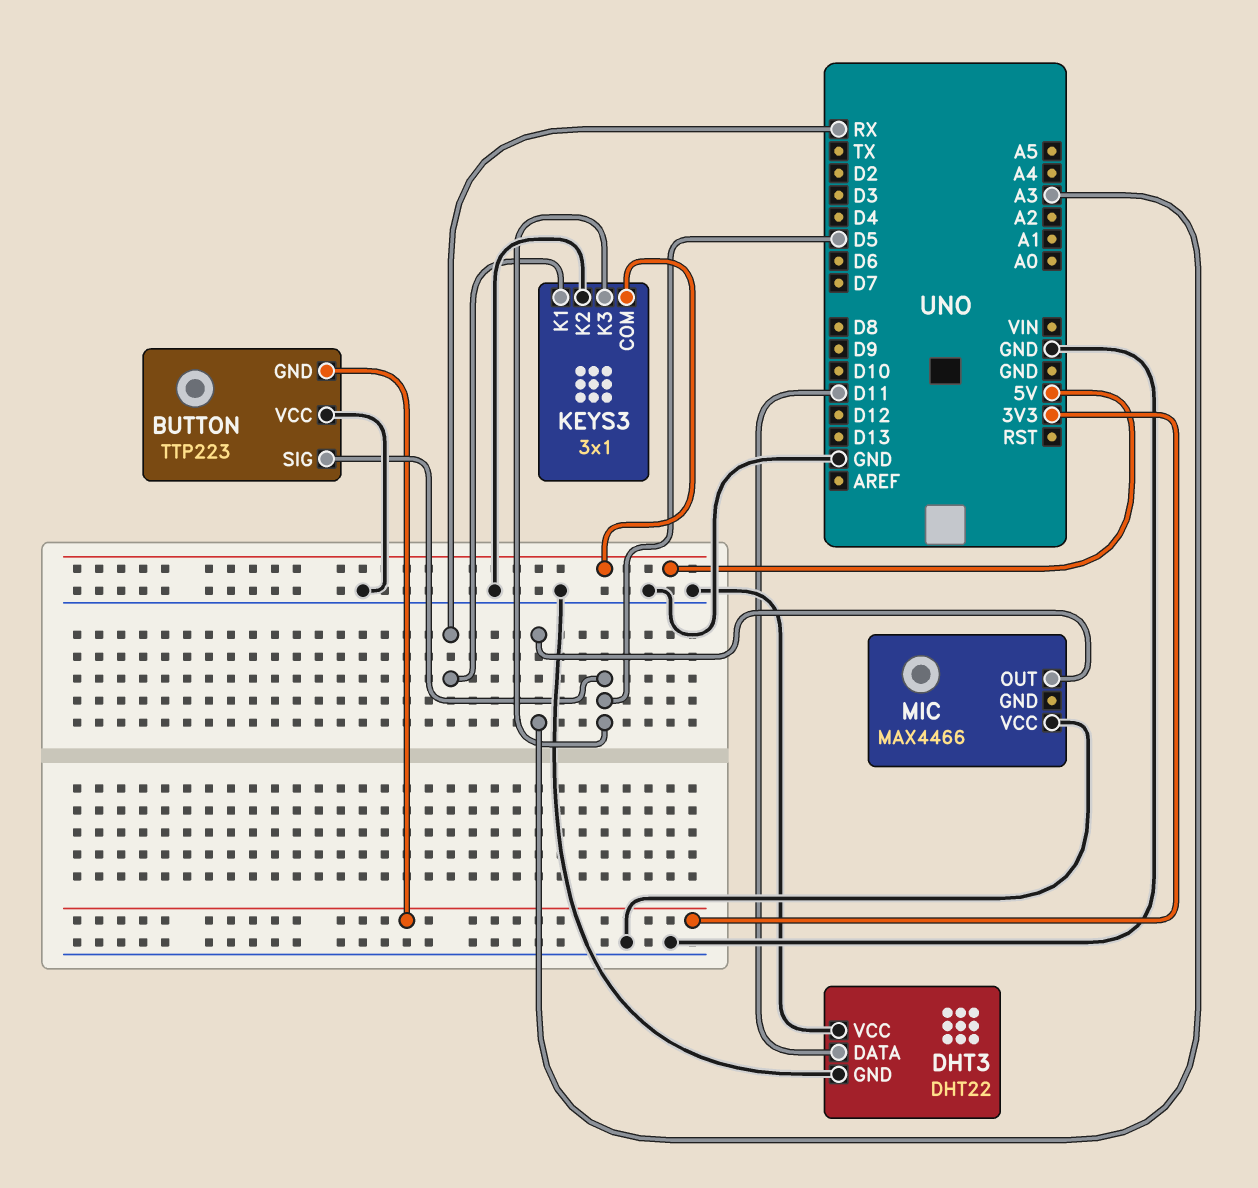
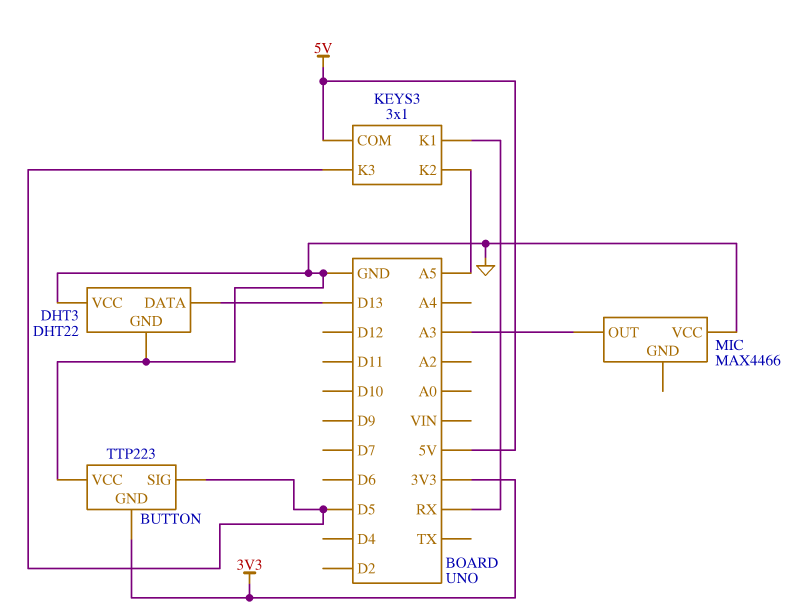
DHT3 pin DATA: D11 -> D13
KEYS3 pin K2: GND -> A5

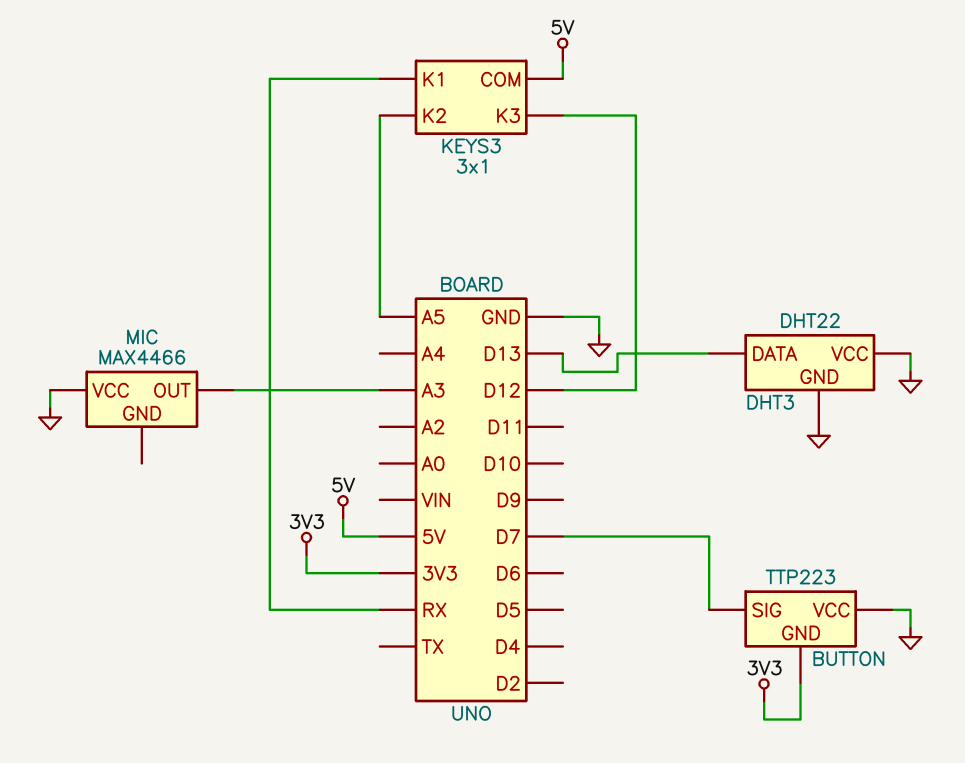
BUTTON pin SIG: D5 -> D7
KEYS3 pin K3: D5 -> D12

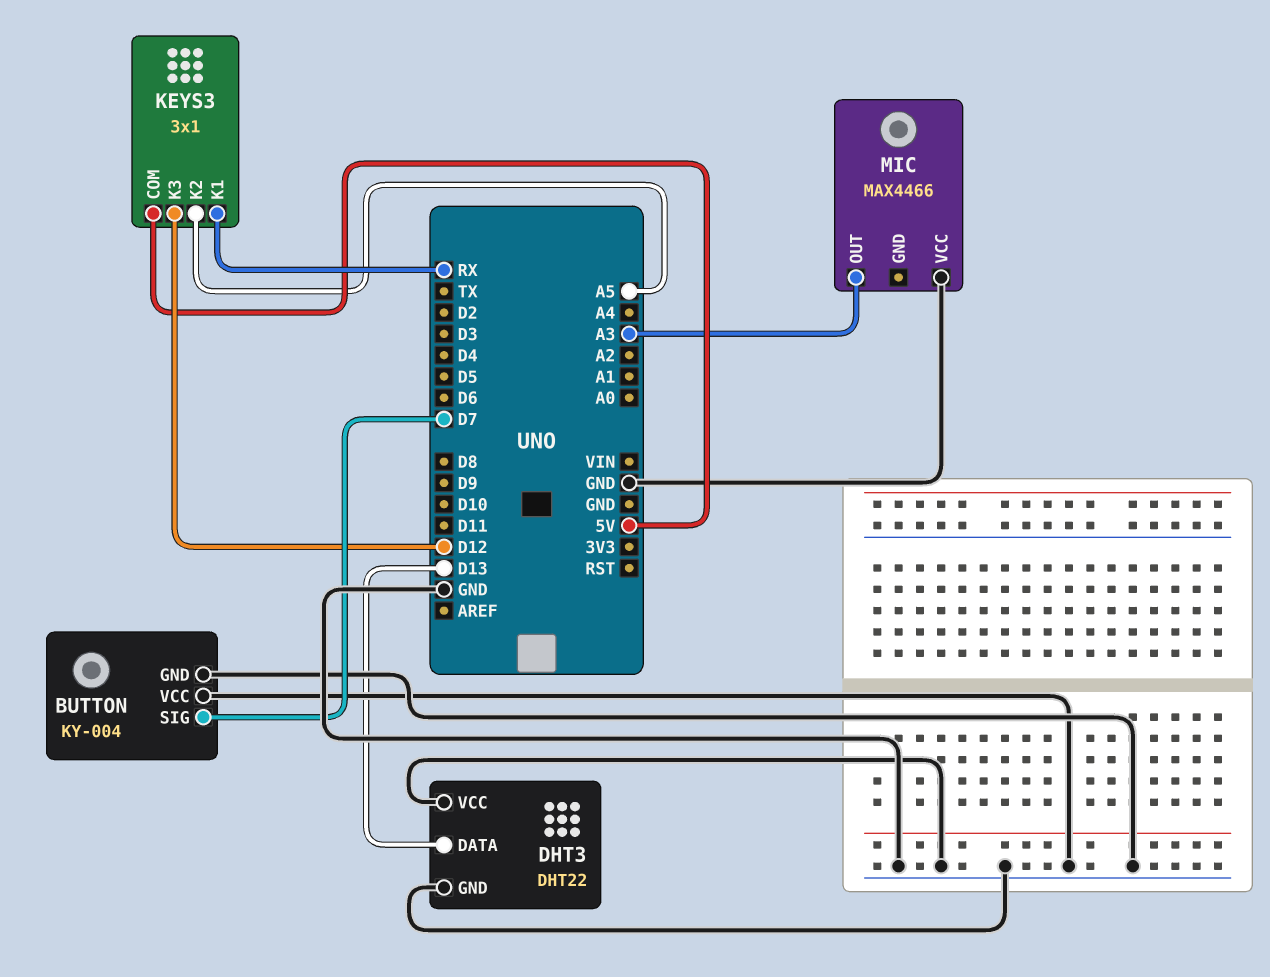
BUTTON: TTP223 -> KY-004
BUTTON pin GND: 3V3 -> GND

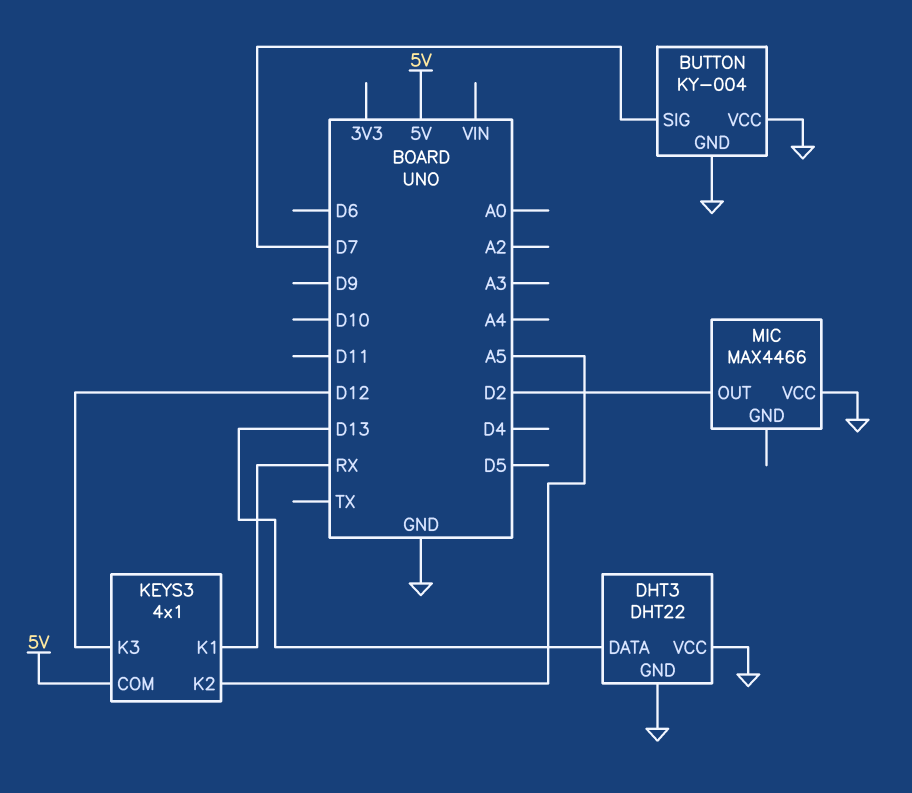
KEYS3: 3x1 -> 4x1
MIC pin OUT: A3 -> D2

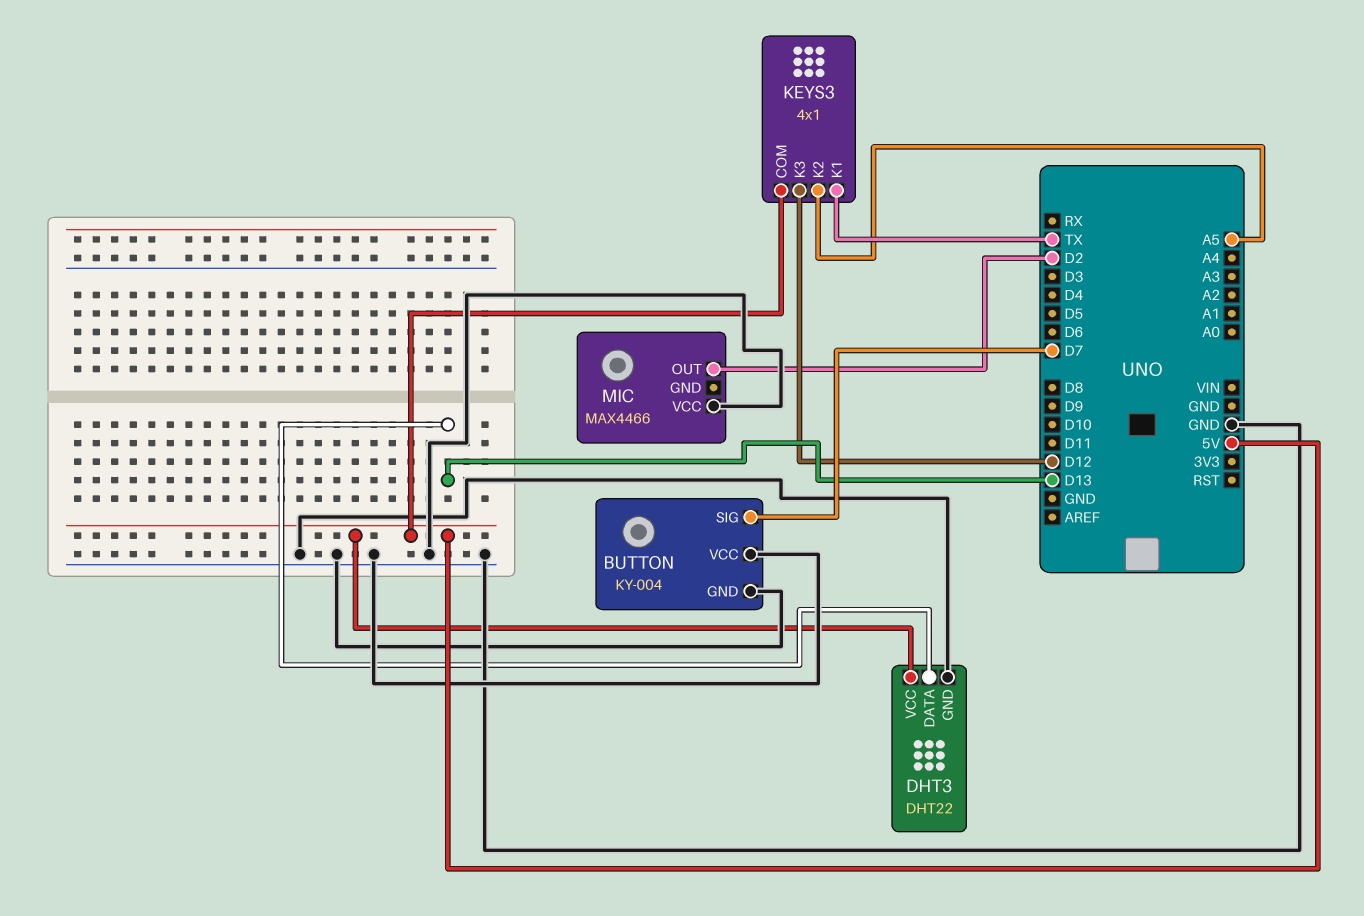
DHT3 pin VCC: GND -> 5V
KEYS3 pin K1: RX -> TX

